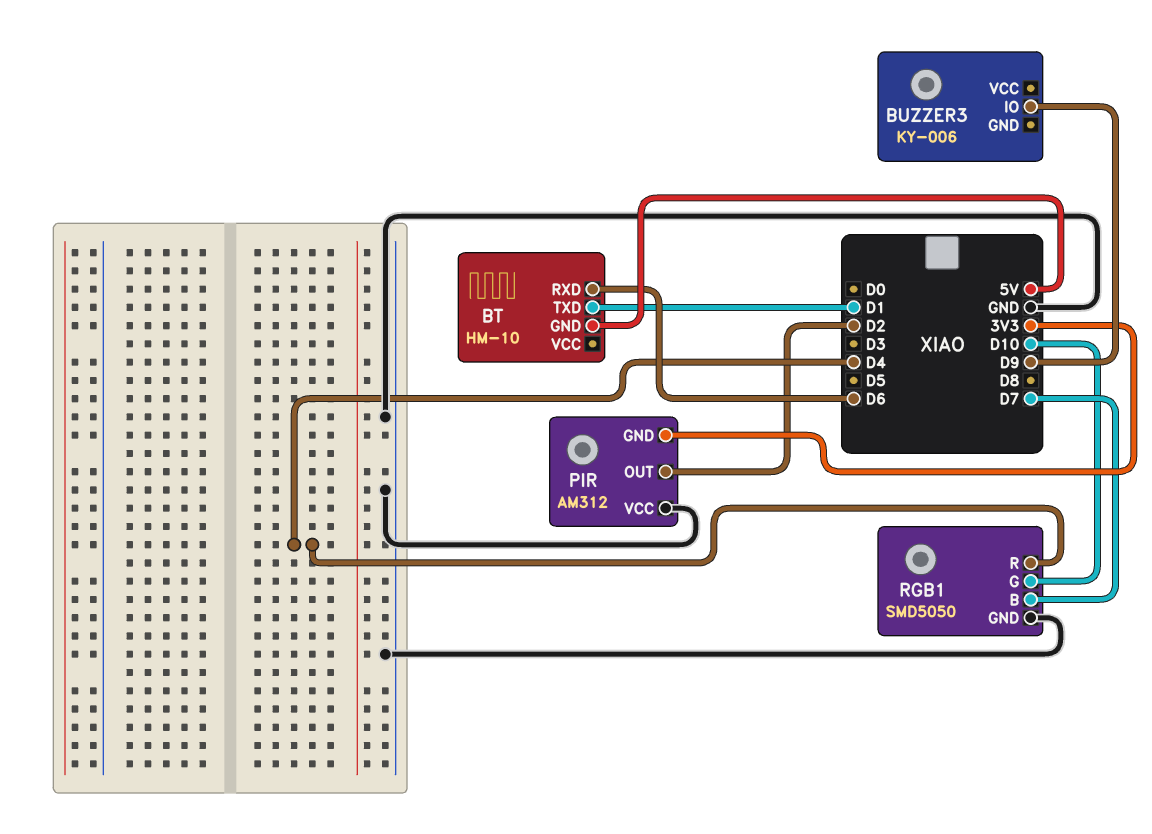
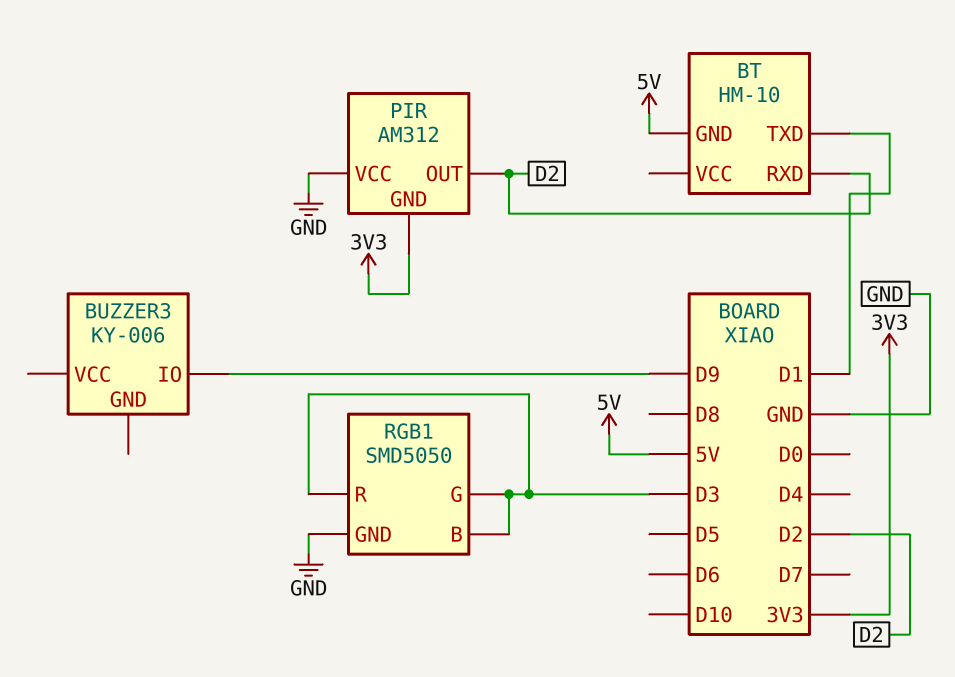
BT pin RXD: D6 -> D2
RGB1 pin B: D7 -> D3
RGB1 pin G: D10 -> D3
RGB1 pin R: D4 -> D3

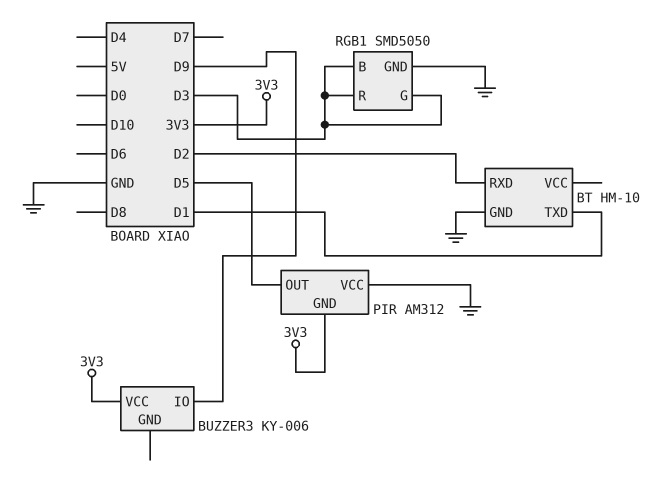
BT pin GND: 5V -> GND
BUZZER3 pin VCC: none -> 3V3
PIR pin OUT: D2 -> D5

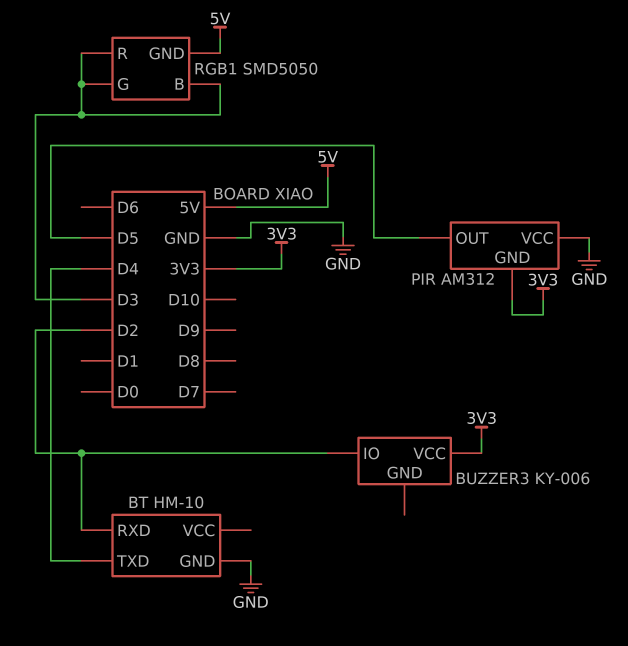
BT pin TXD: D1 -> D4
BUZZER3 pin IO: D9 -> D2
RGB1 pin GND: GND -> 5V

